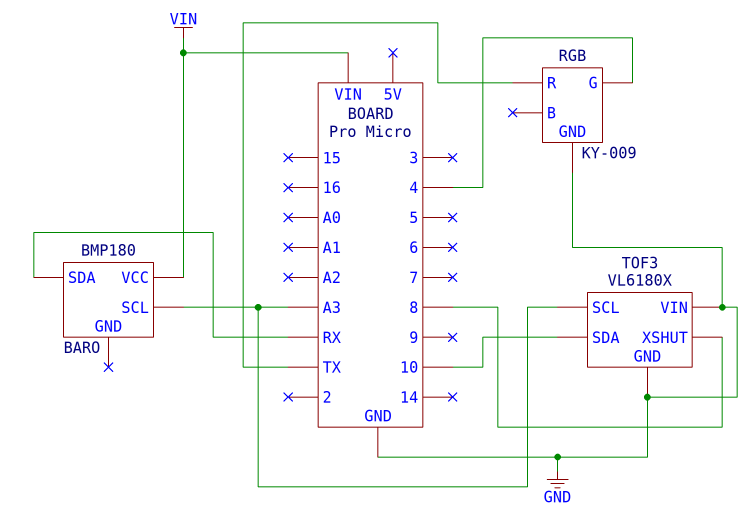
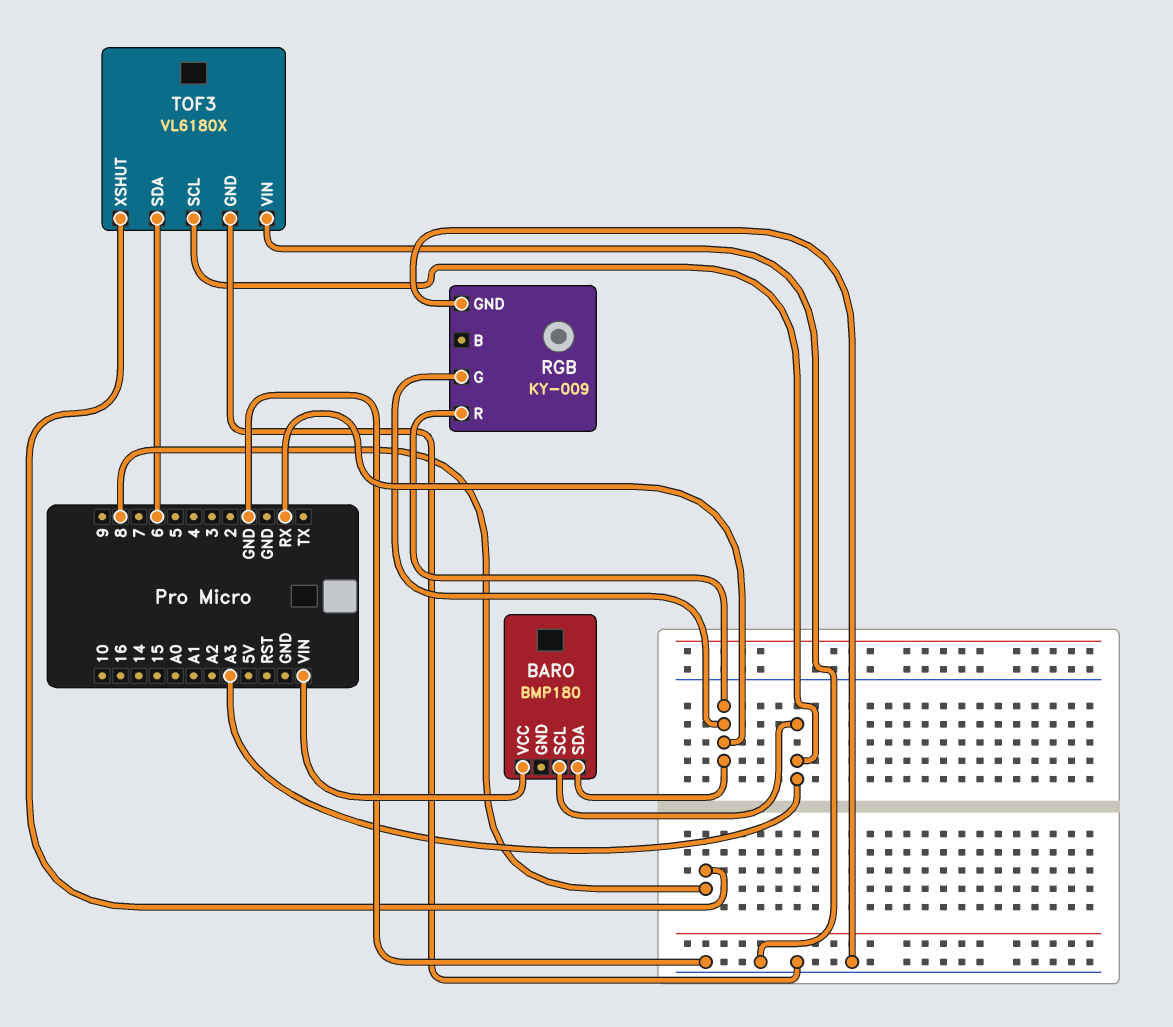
RGB pin G: 4 -> RX
RGB pin R: TX -> RX
TOF3 pin SDA: 10 -> 6

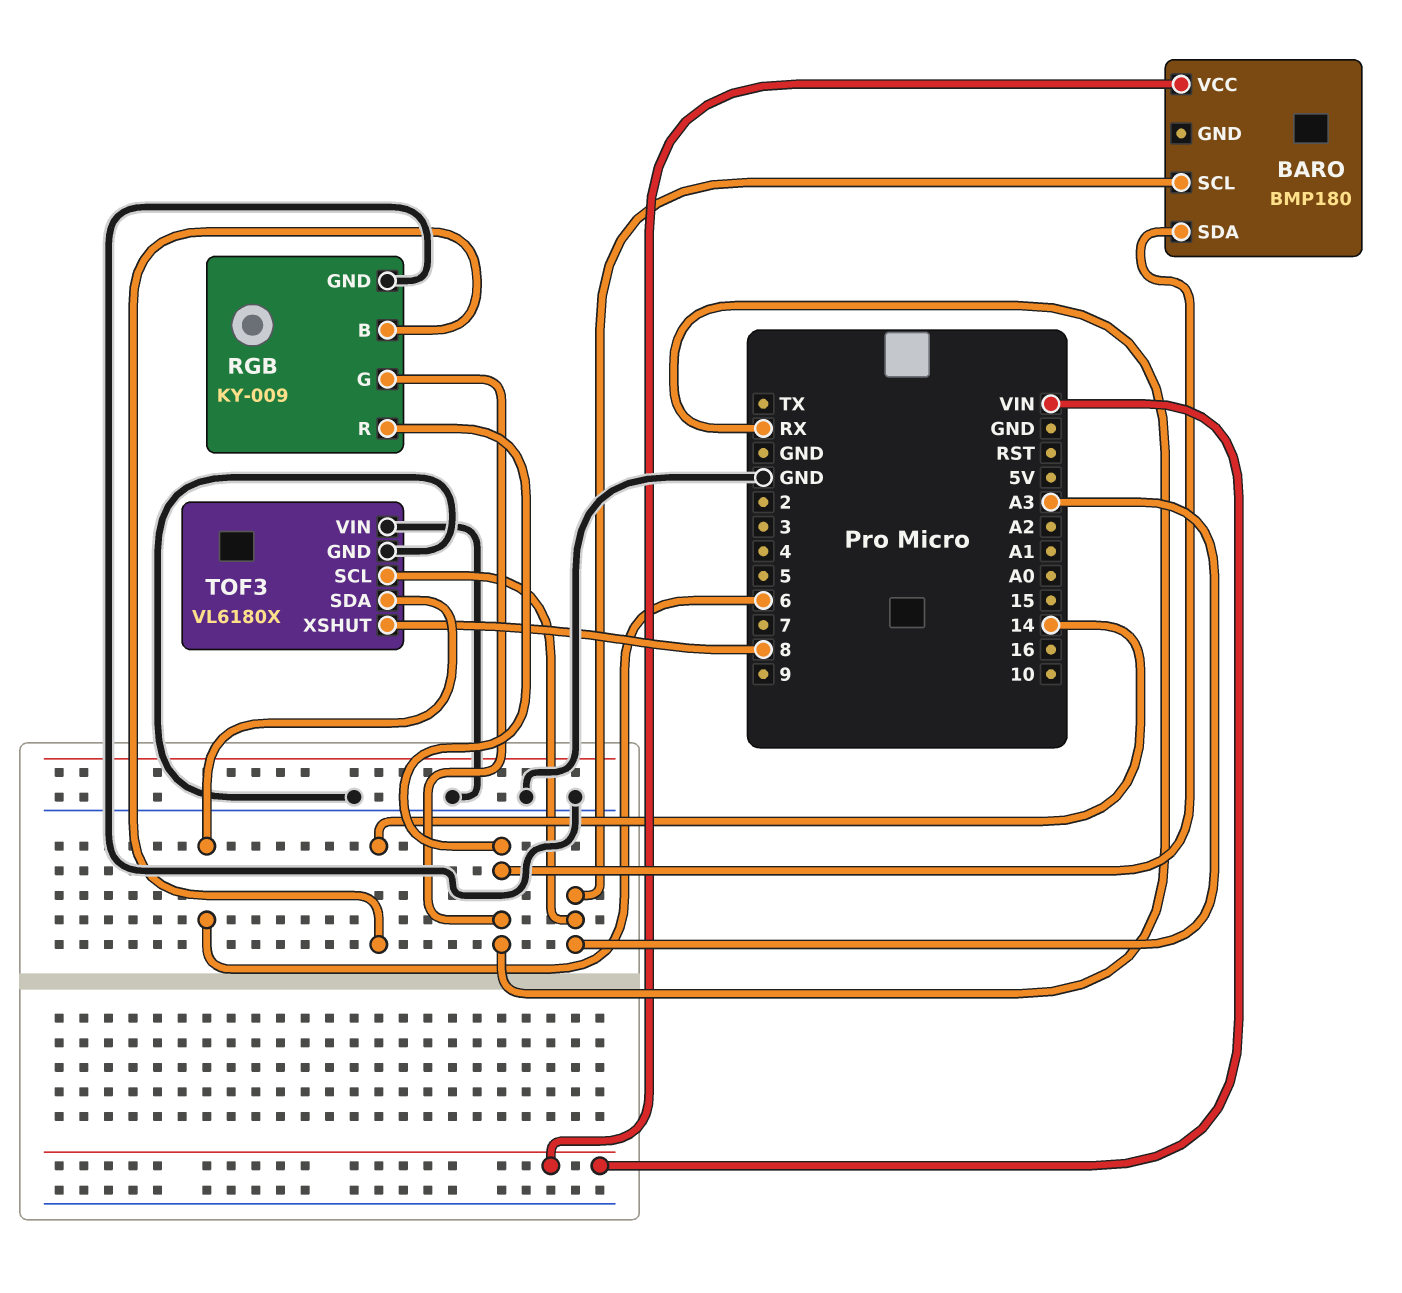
RGB pin B: none -> 14

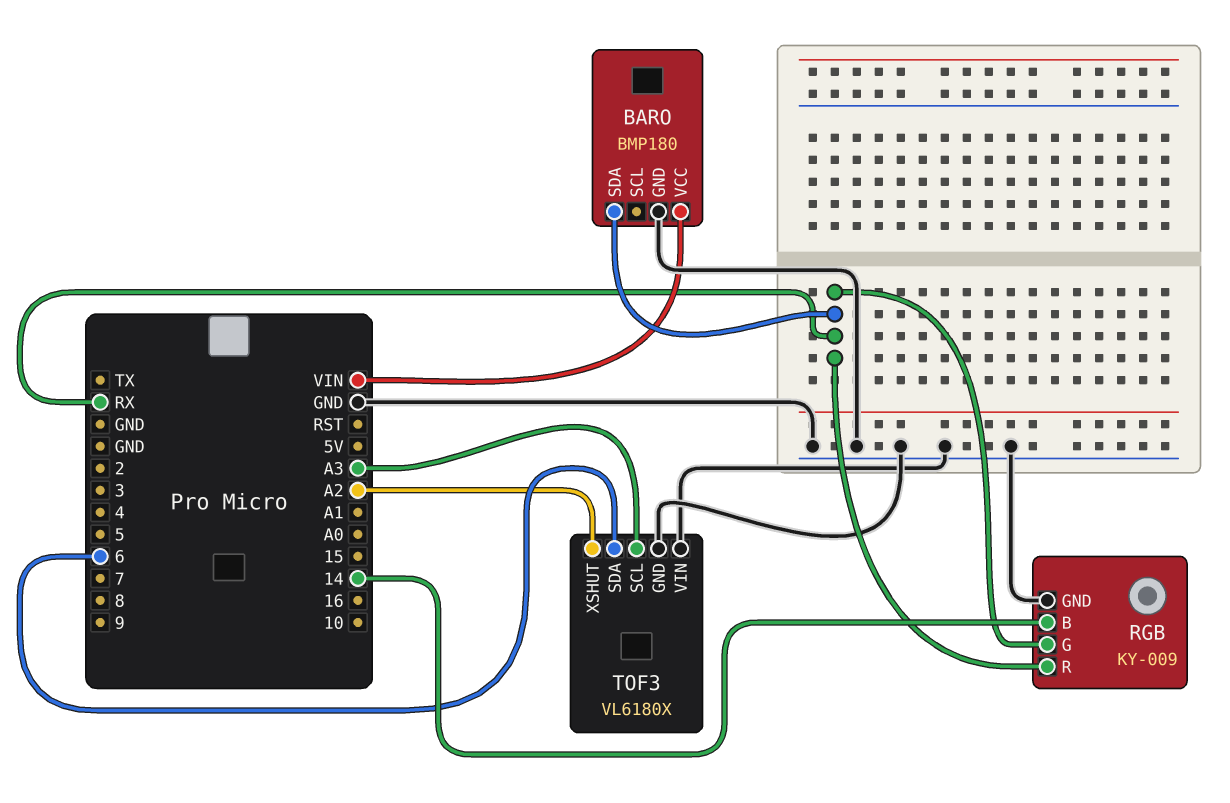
BARO pin GND: none -> GND
BARO pin SCL: A3 -> none
TOF3 pin XSHUT: 8 -> A2

